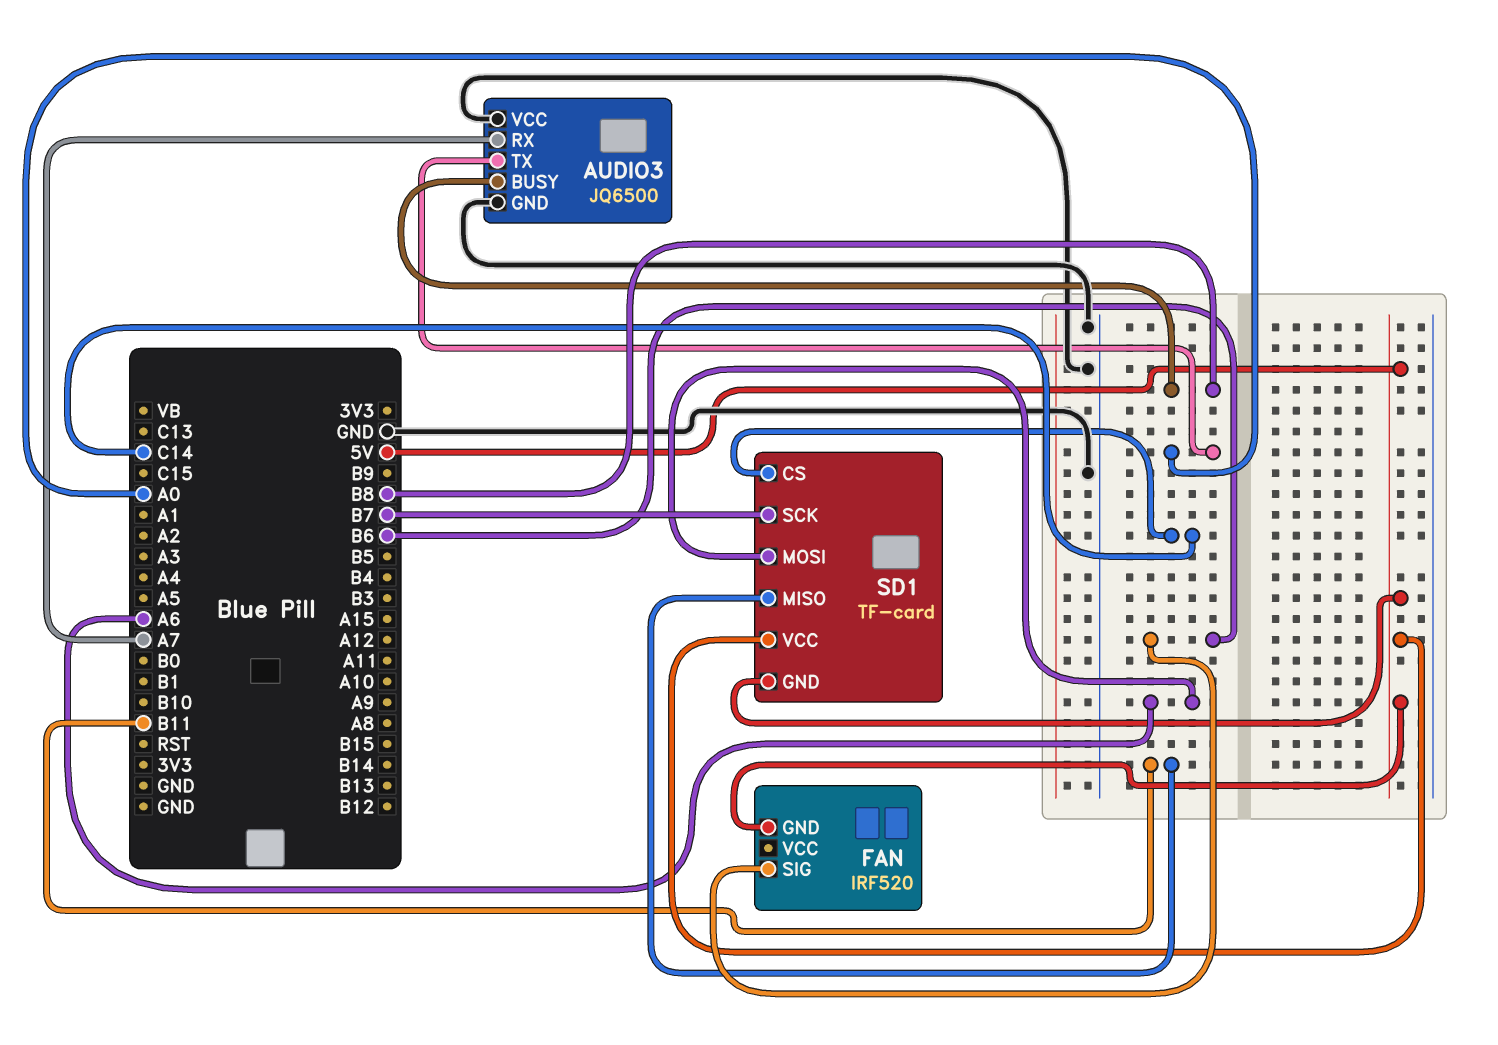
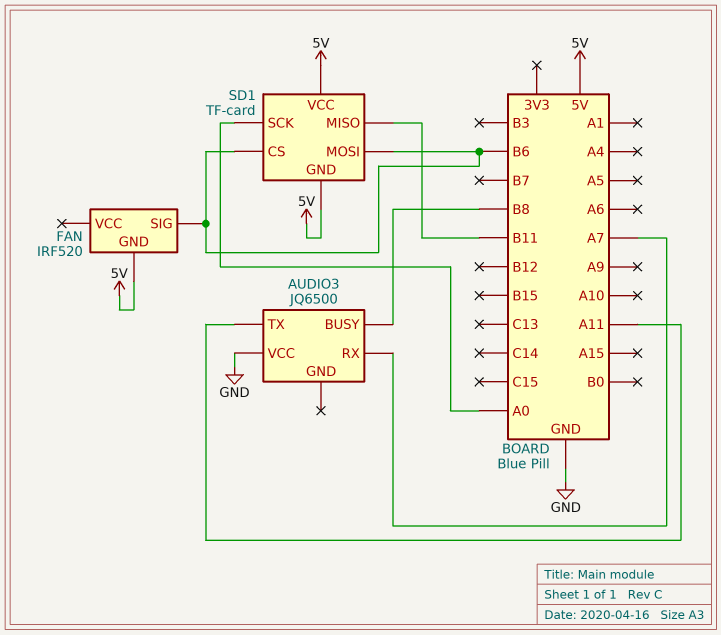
AUDIO3 pin GND: GND -> none
AUDIO3 pin TX: A0 -> A11
SD1 pin CS: C14 -> B6
SD1 pin MOSI: A6 -> B6
SD1 pin SCK: B7 -> A0

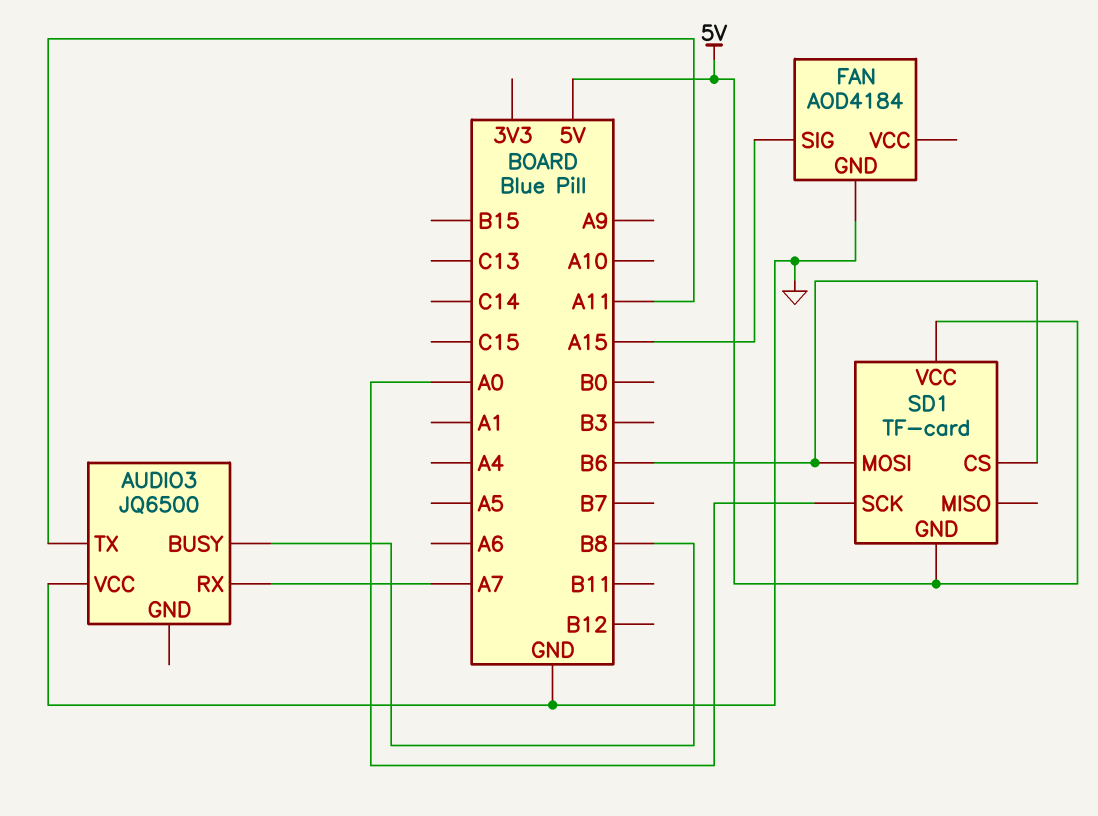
FAN: IRF520 -> AOD4184
FAN pin GND: 5V -> GND
FAN pin SIG: B6 -> A15
SD1 pin MISO: B11 -> none

